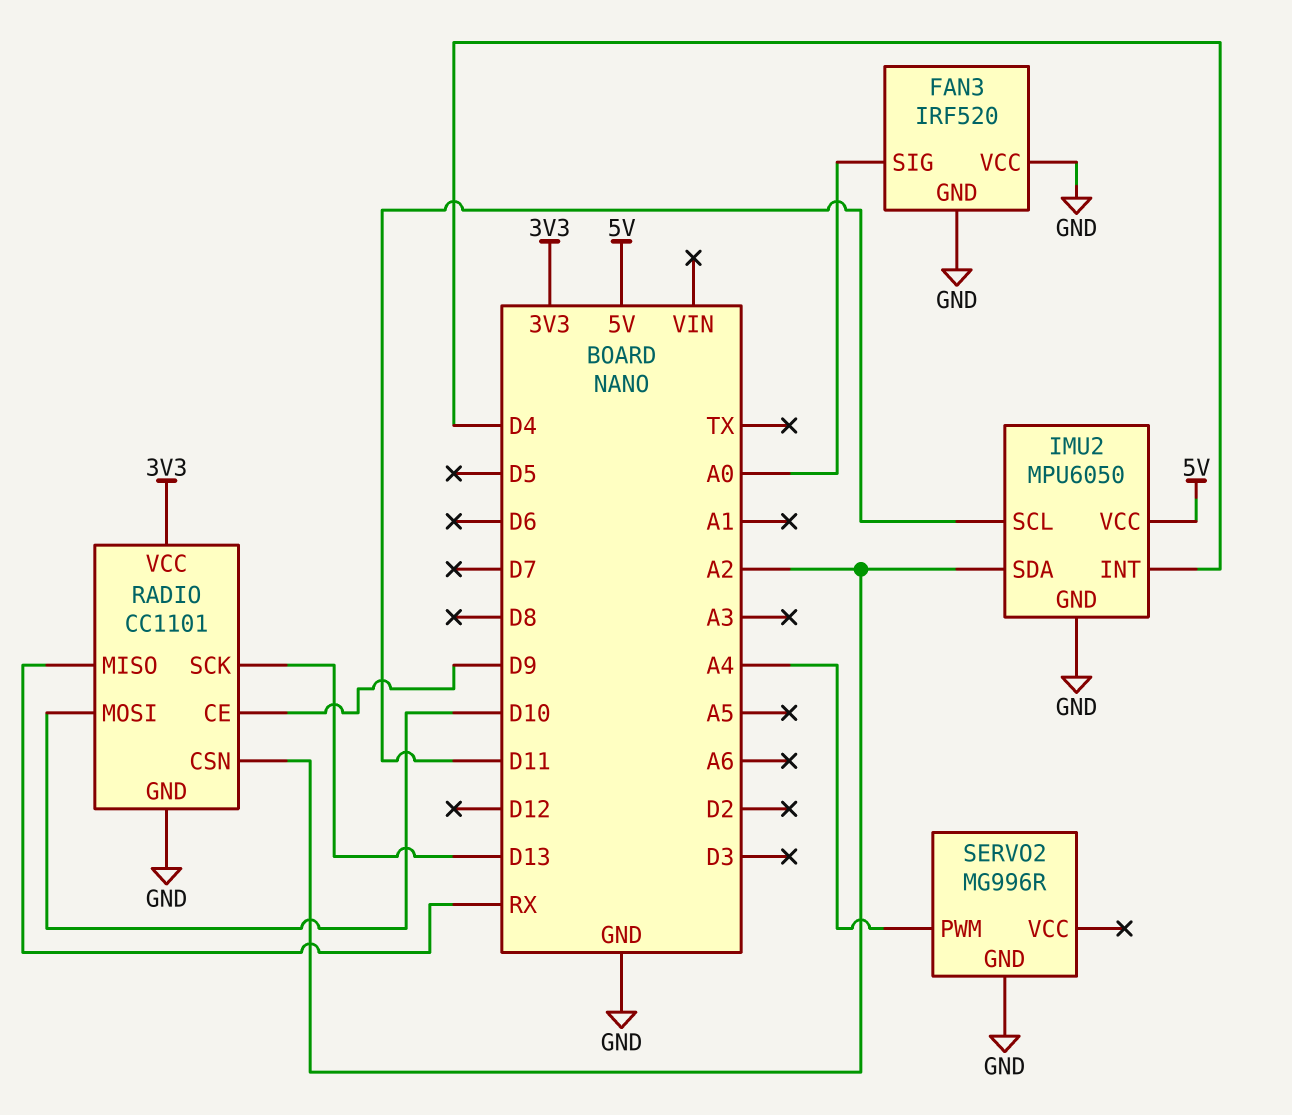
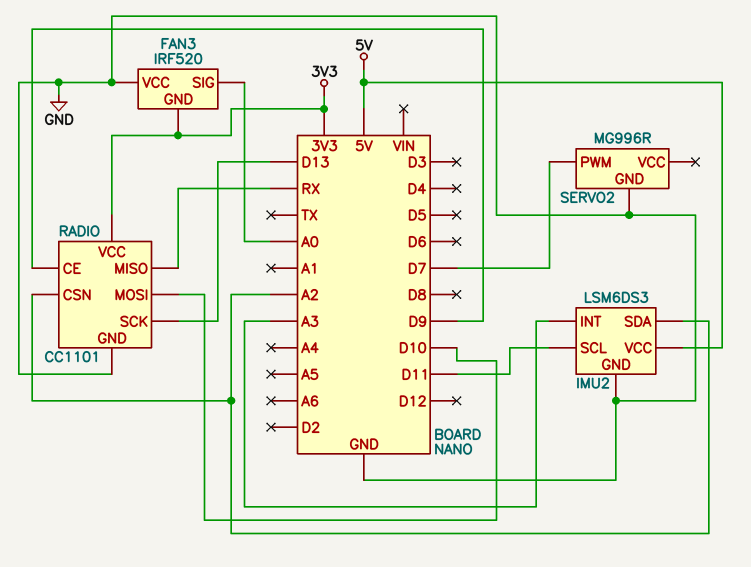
FAN3 pin GND: GND -> 3V3
IMU2: MPU6050 -> LSM6DS3
IMU2 pin INT: D4 -> A3
SERVO2 pin PWM: A4 -> D7

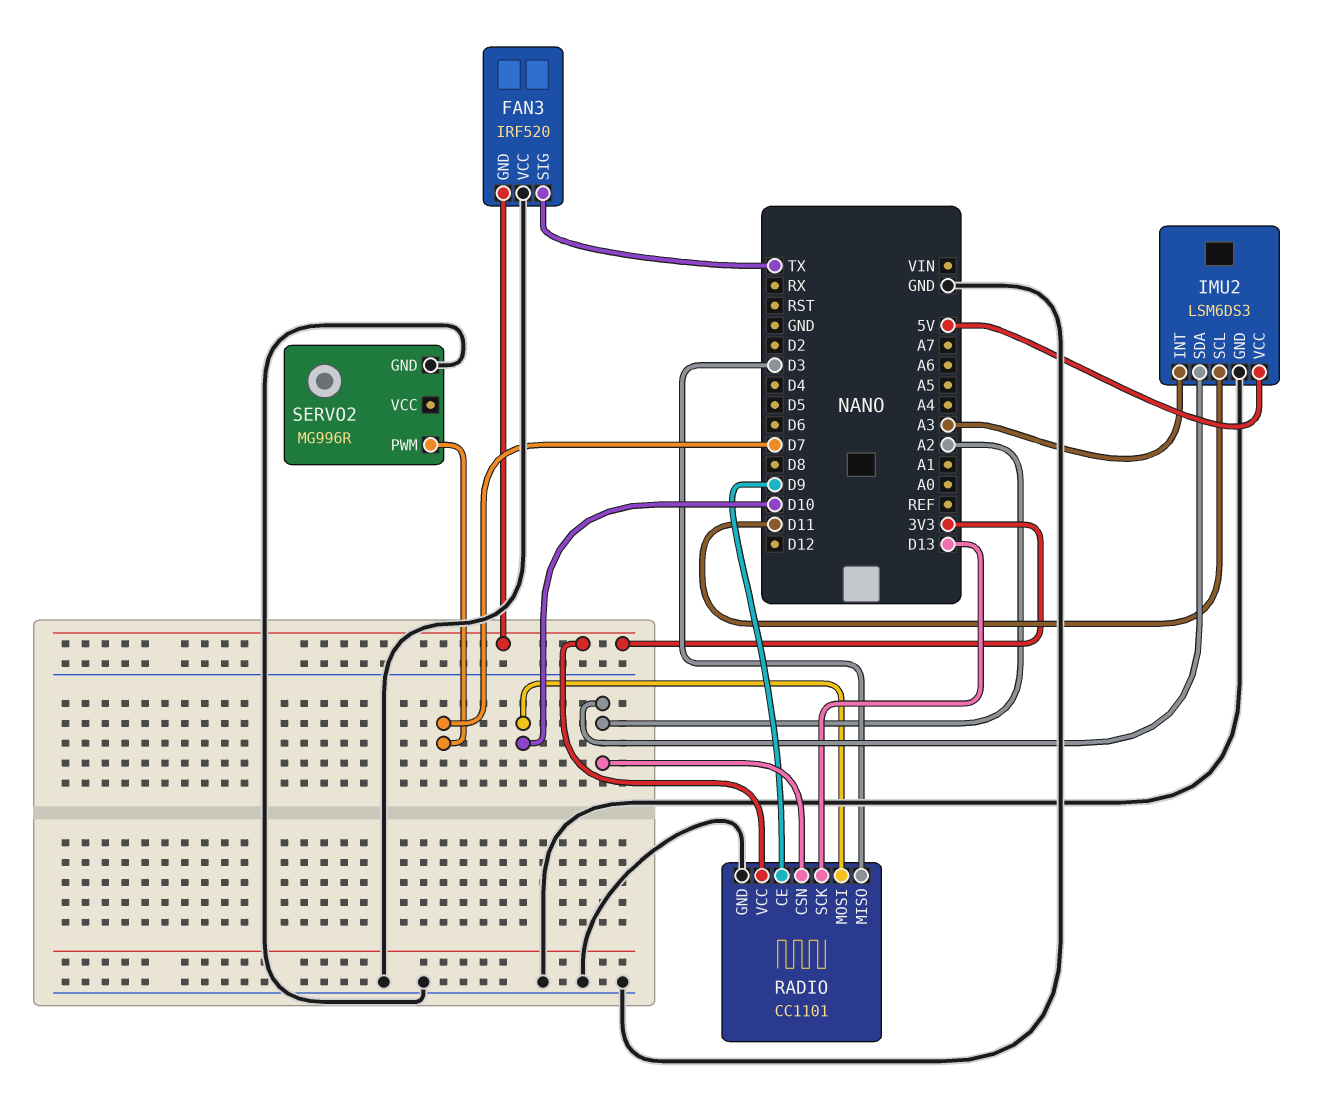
FAN3 pin SIG: A0 -> TX
RADIO pin MISO: RX -> D3

